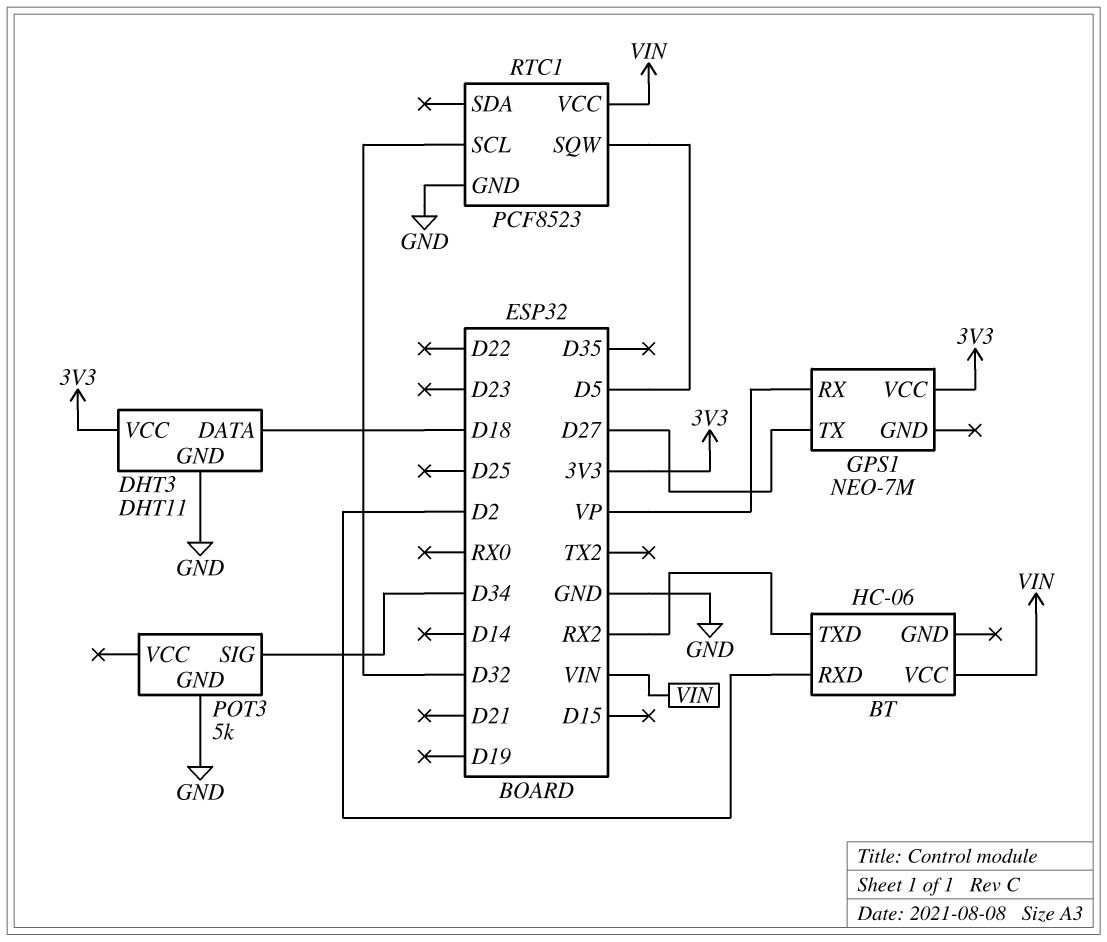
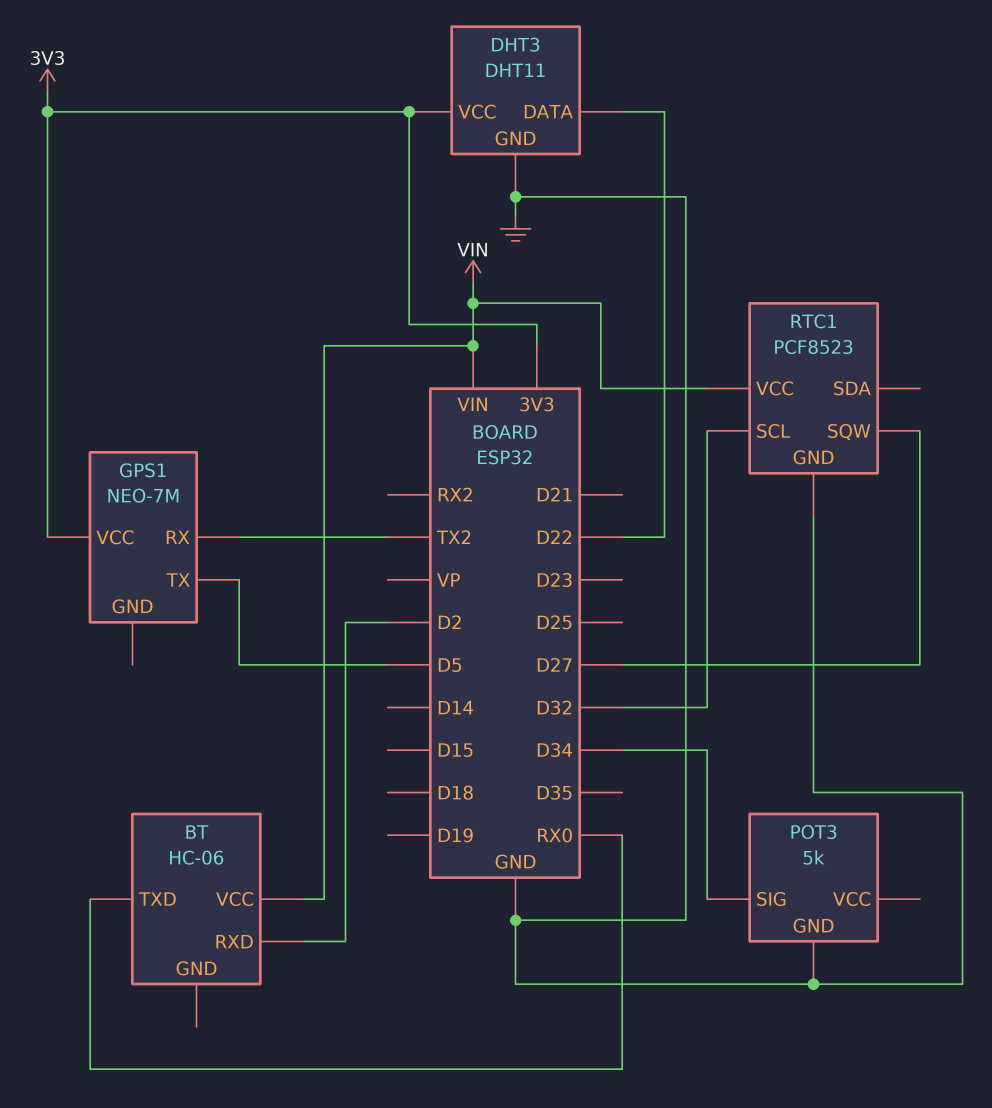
BT pin TXD: RX2 -> RX0
DHT3 pin DATA: D18 -> D22
GPS1 pin RX: VP -> TX2
GPS1 pin TX: D27 -> D5
RTC1 pin SQW: D5 -> D27

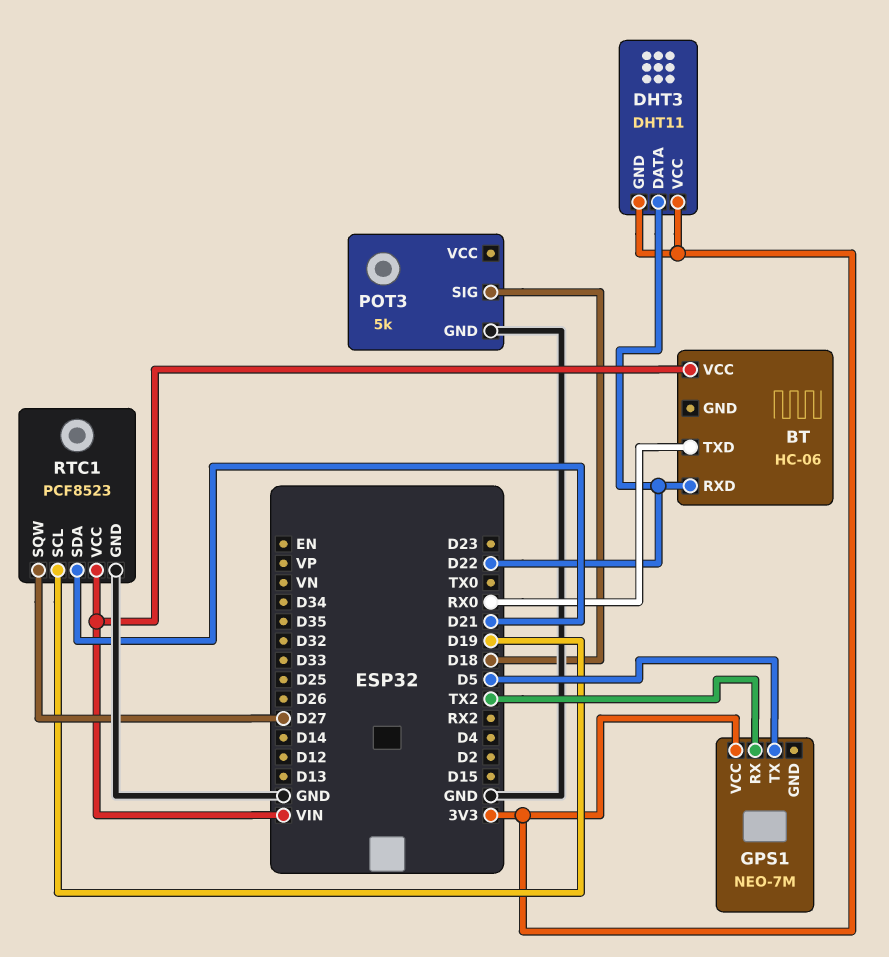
BT pin RXD: D2 -> D22
DHT3 pin GND: GND -> 3V3
POT3 pin SIG: D34 -> D18
RTC1 pin SCL: D32 -> D19
RTC1 pin SDA: none -> D21

